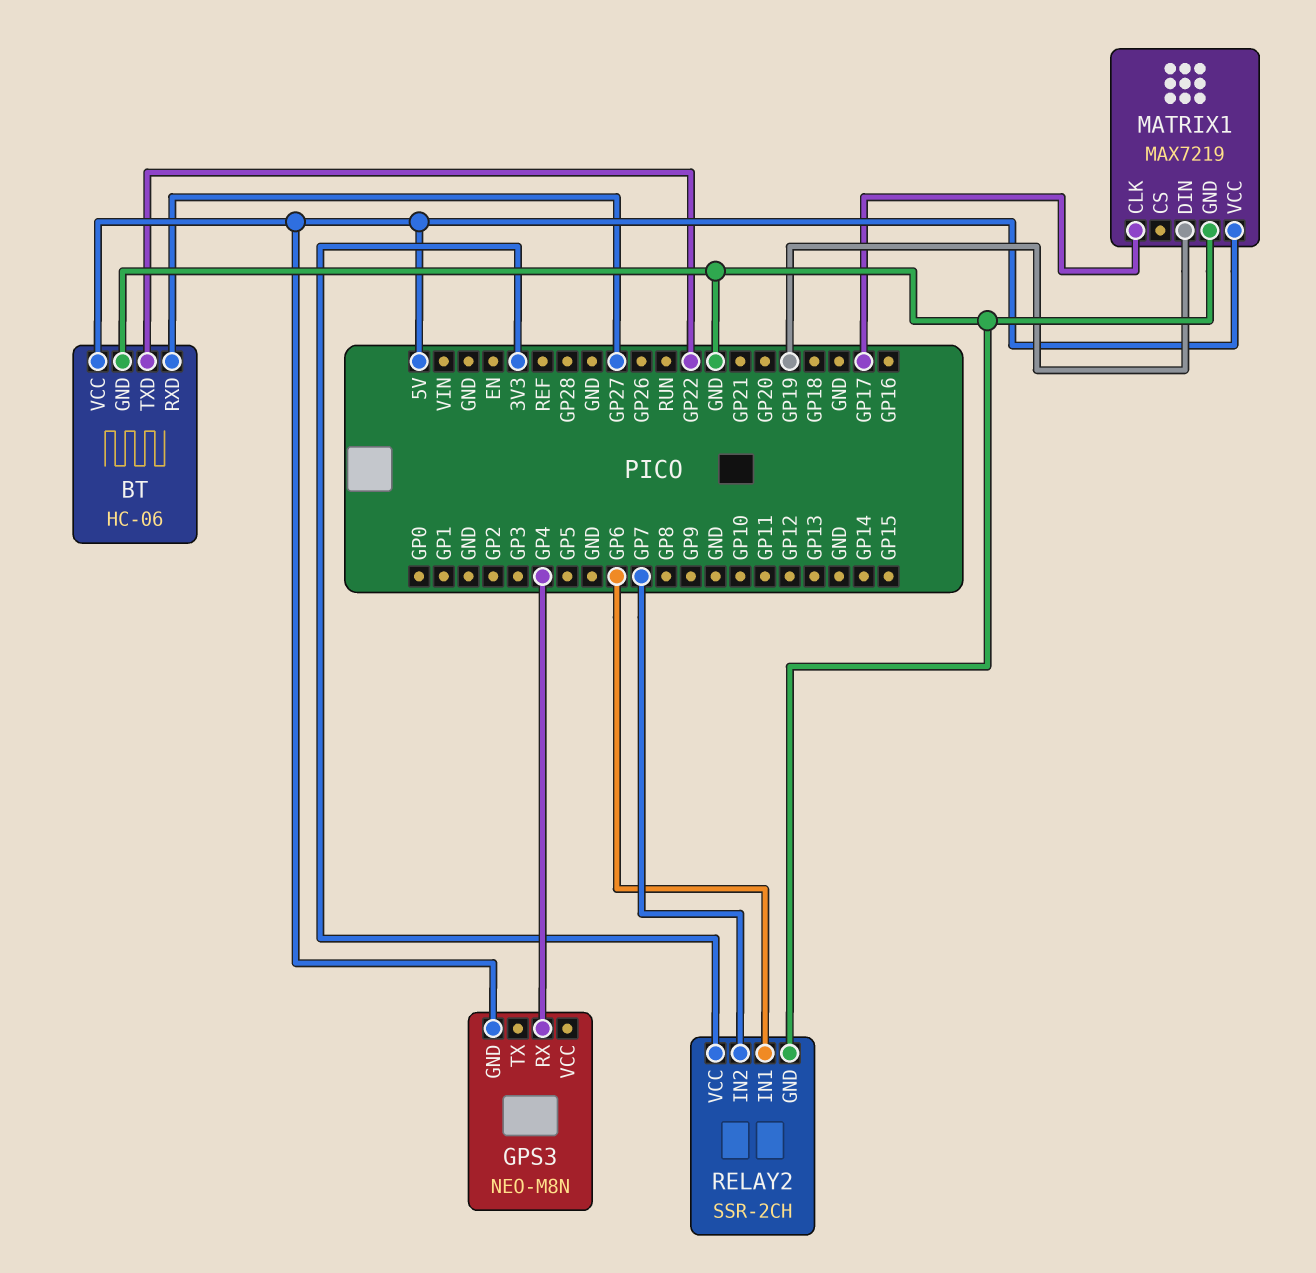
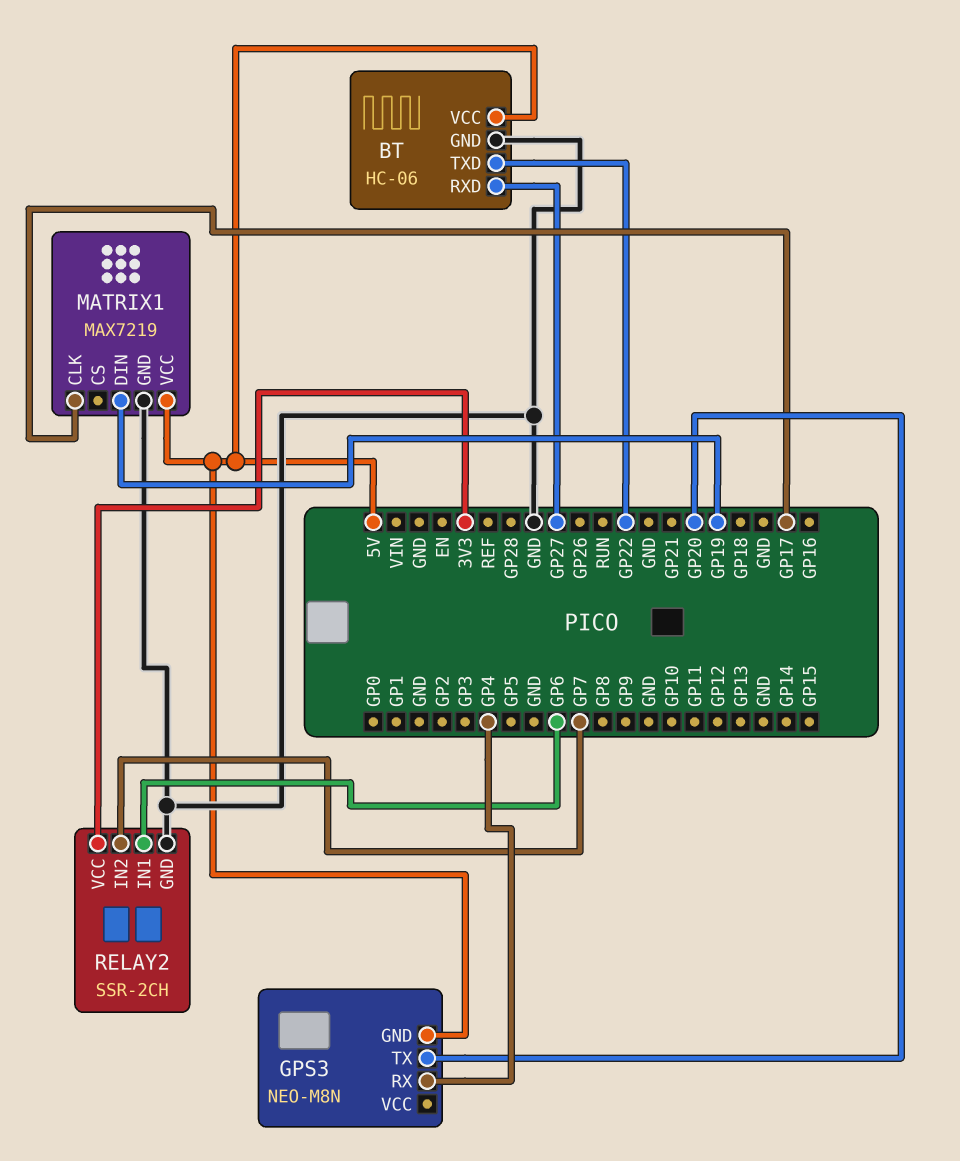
GPS3 pin TX: none -> GP20

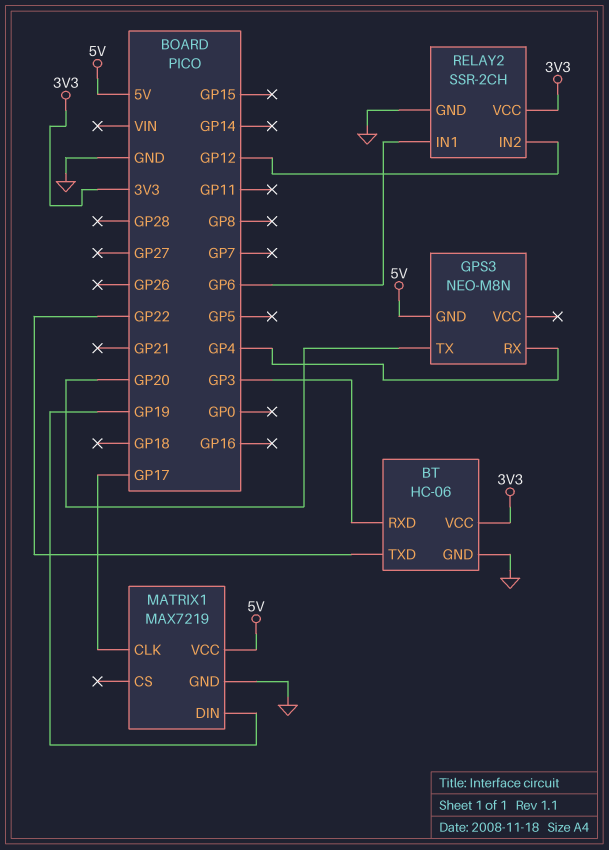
BT pin RXD: GP27 -> GP3
BT pin VCC: 5V -> 3V3
RELAY2 pin IN2: GP7 -> GP12

